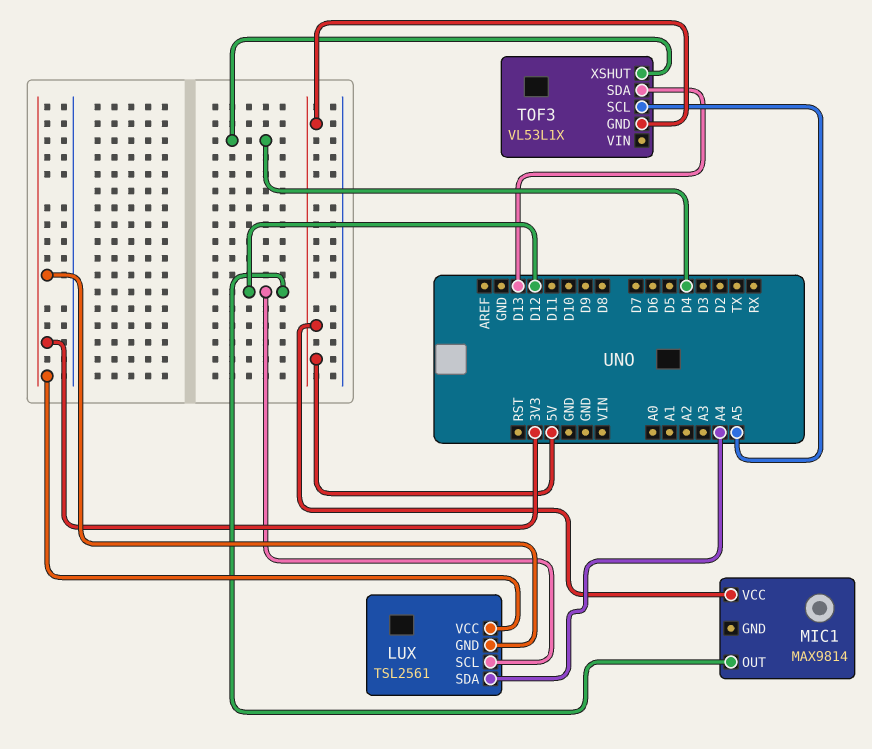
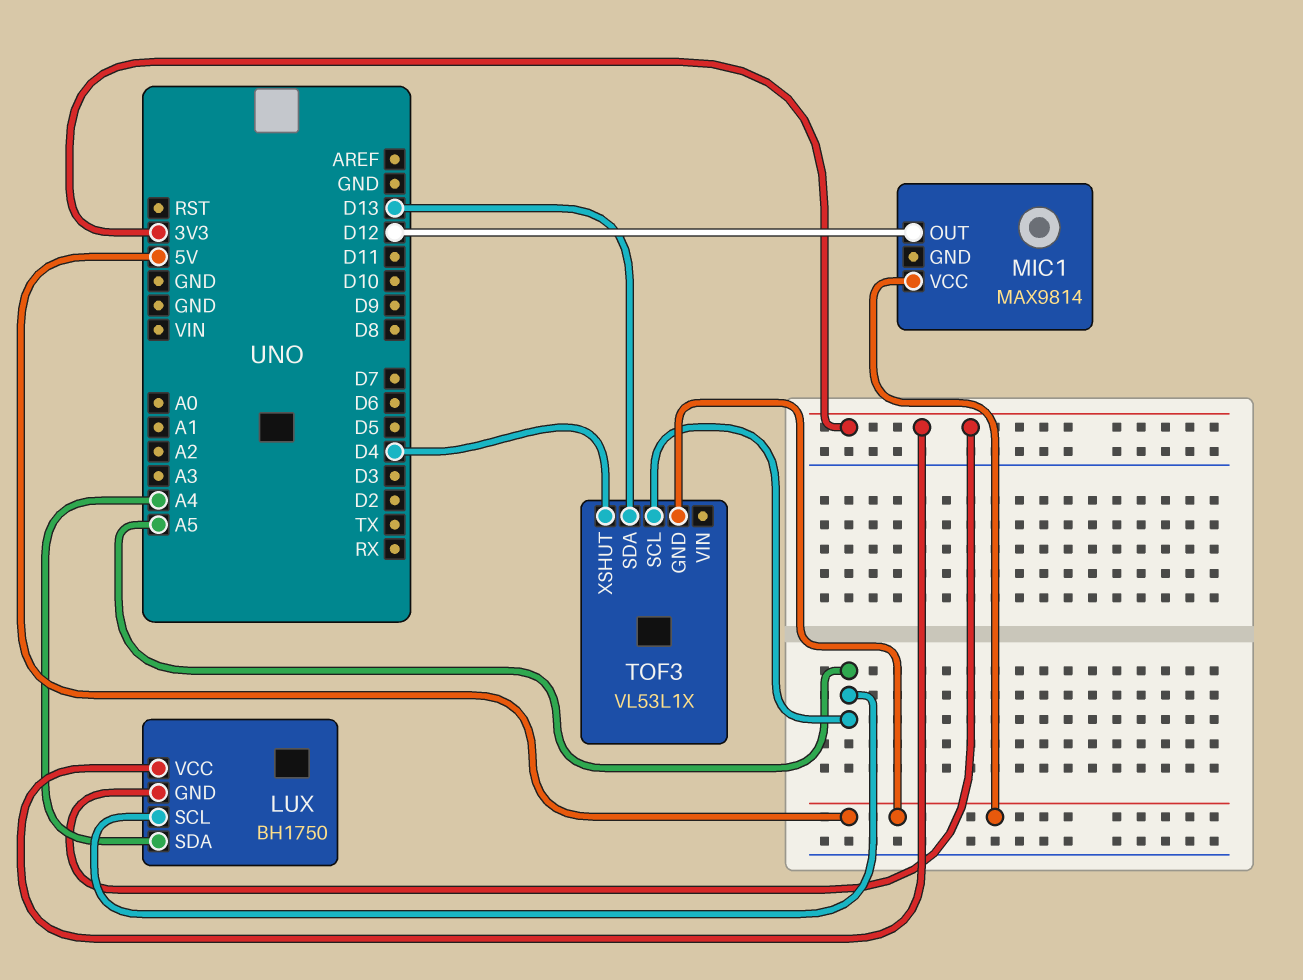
LUX: TSL2561 -> BH1750
LUX pin SCL: D12 -> A5

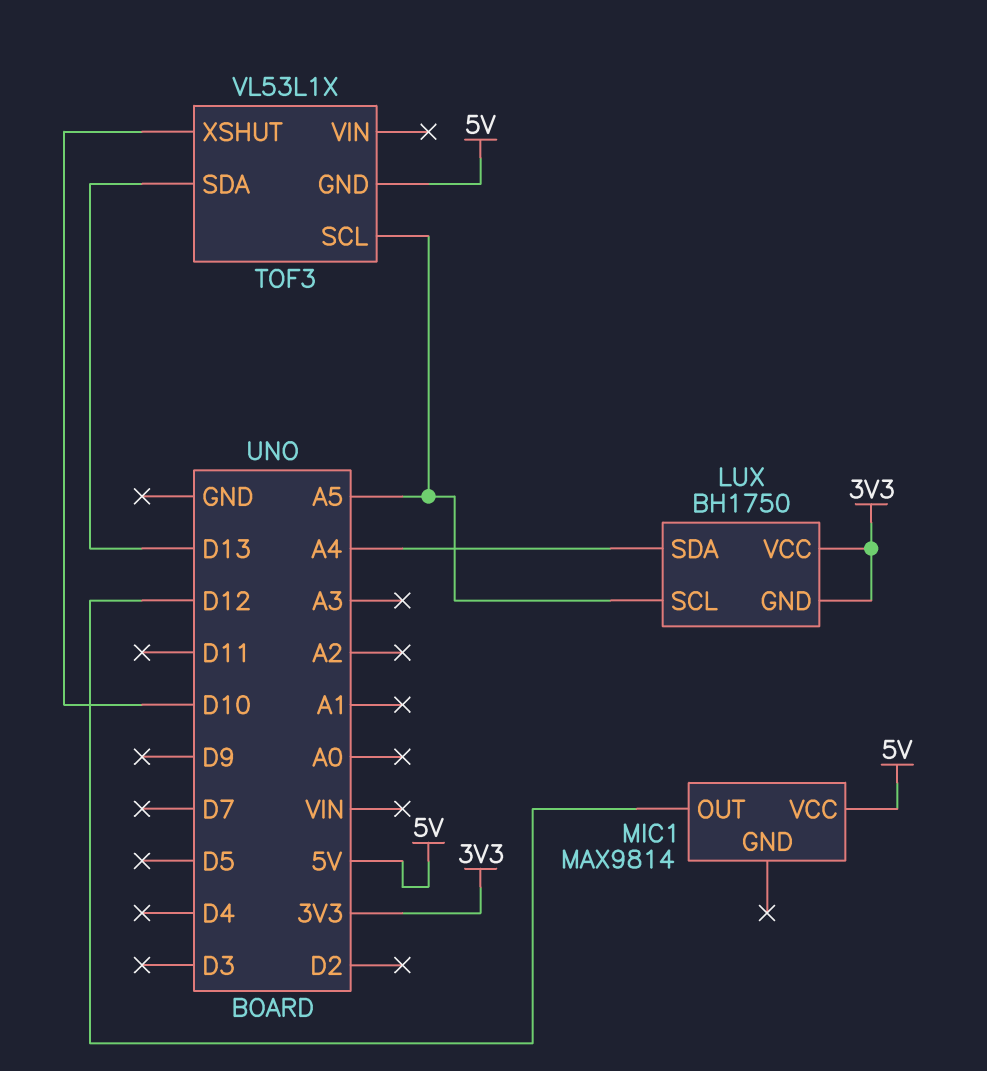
TOF3 pin XSHUT: D4 -> D10

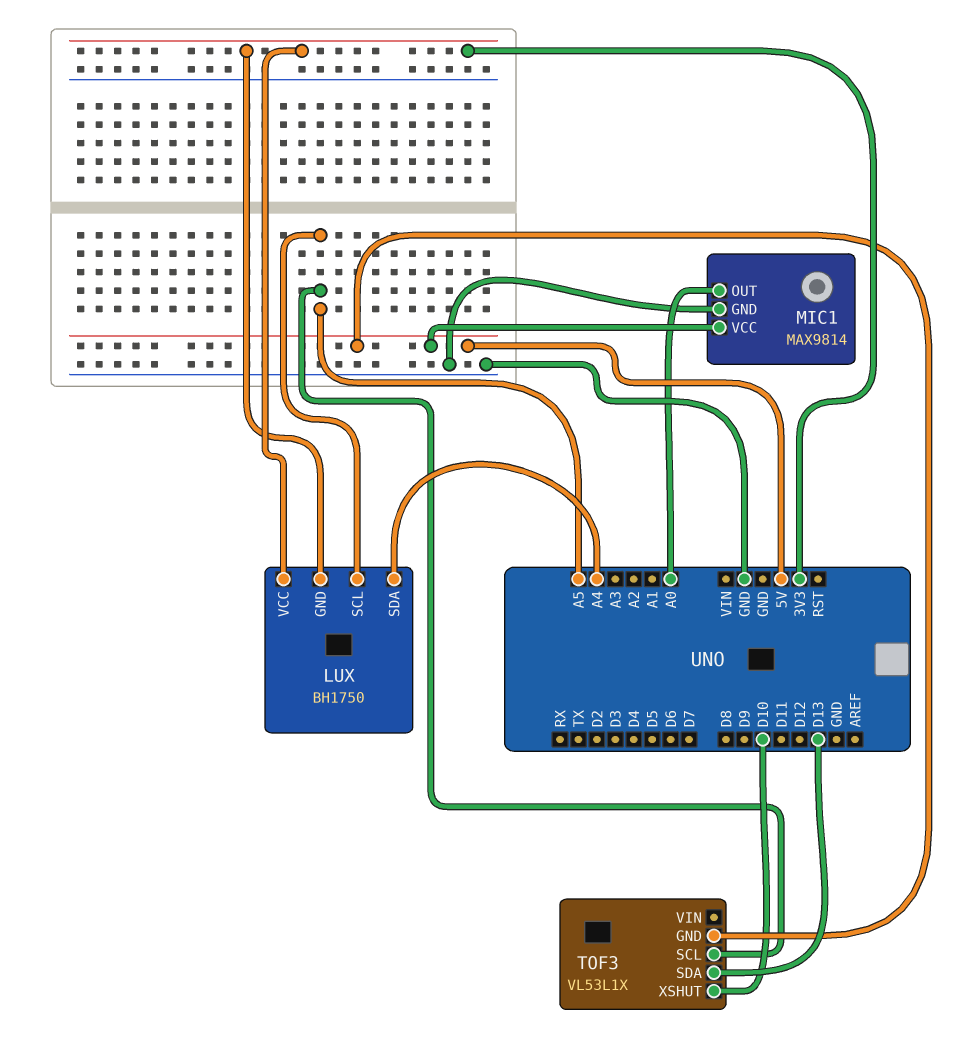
MIC1 pin GND: none -> GND
MIC1 pin OUT: D12 -> A0

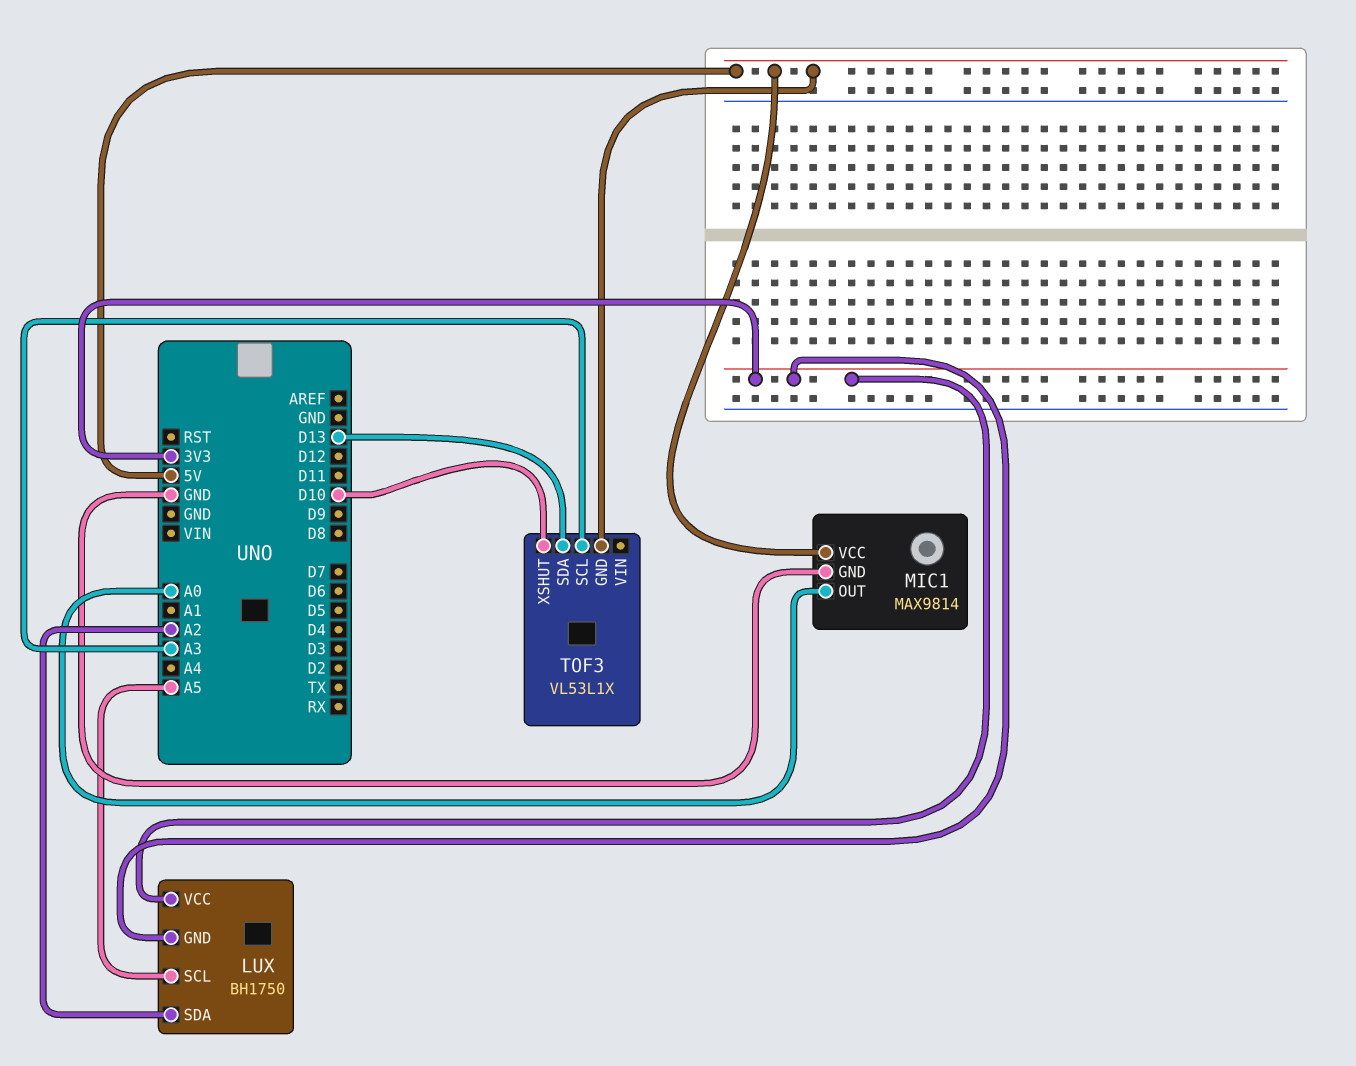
LUX pin SDA: A4 -> A2
TOF3 pin SCL: A5 -> A3

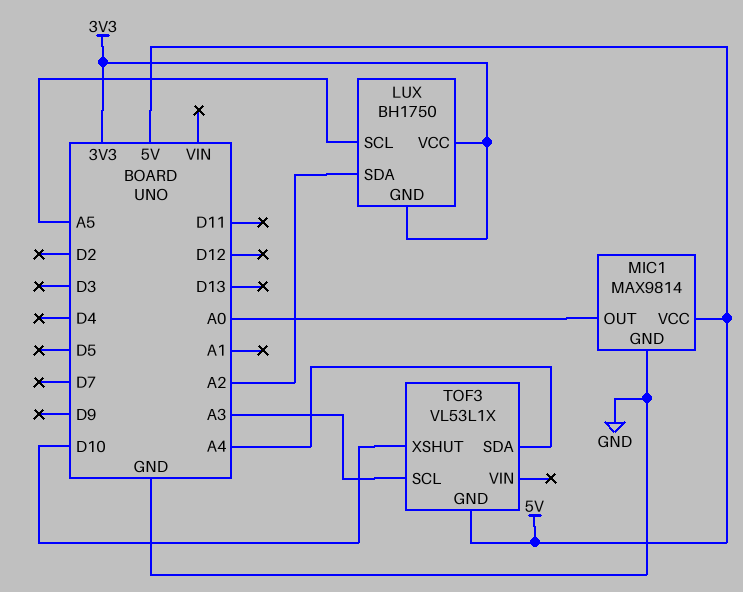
TOF3 pin SDA: D13 -> A4

